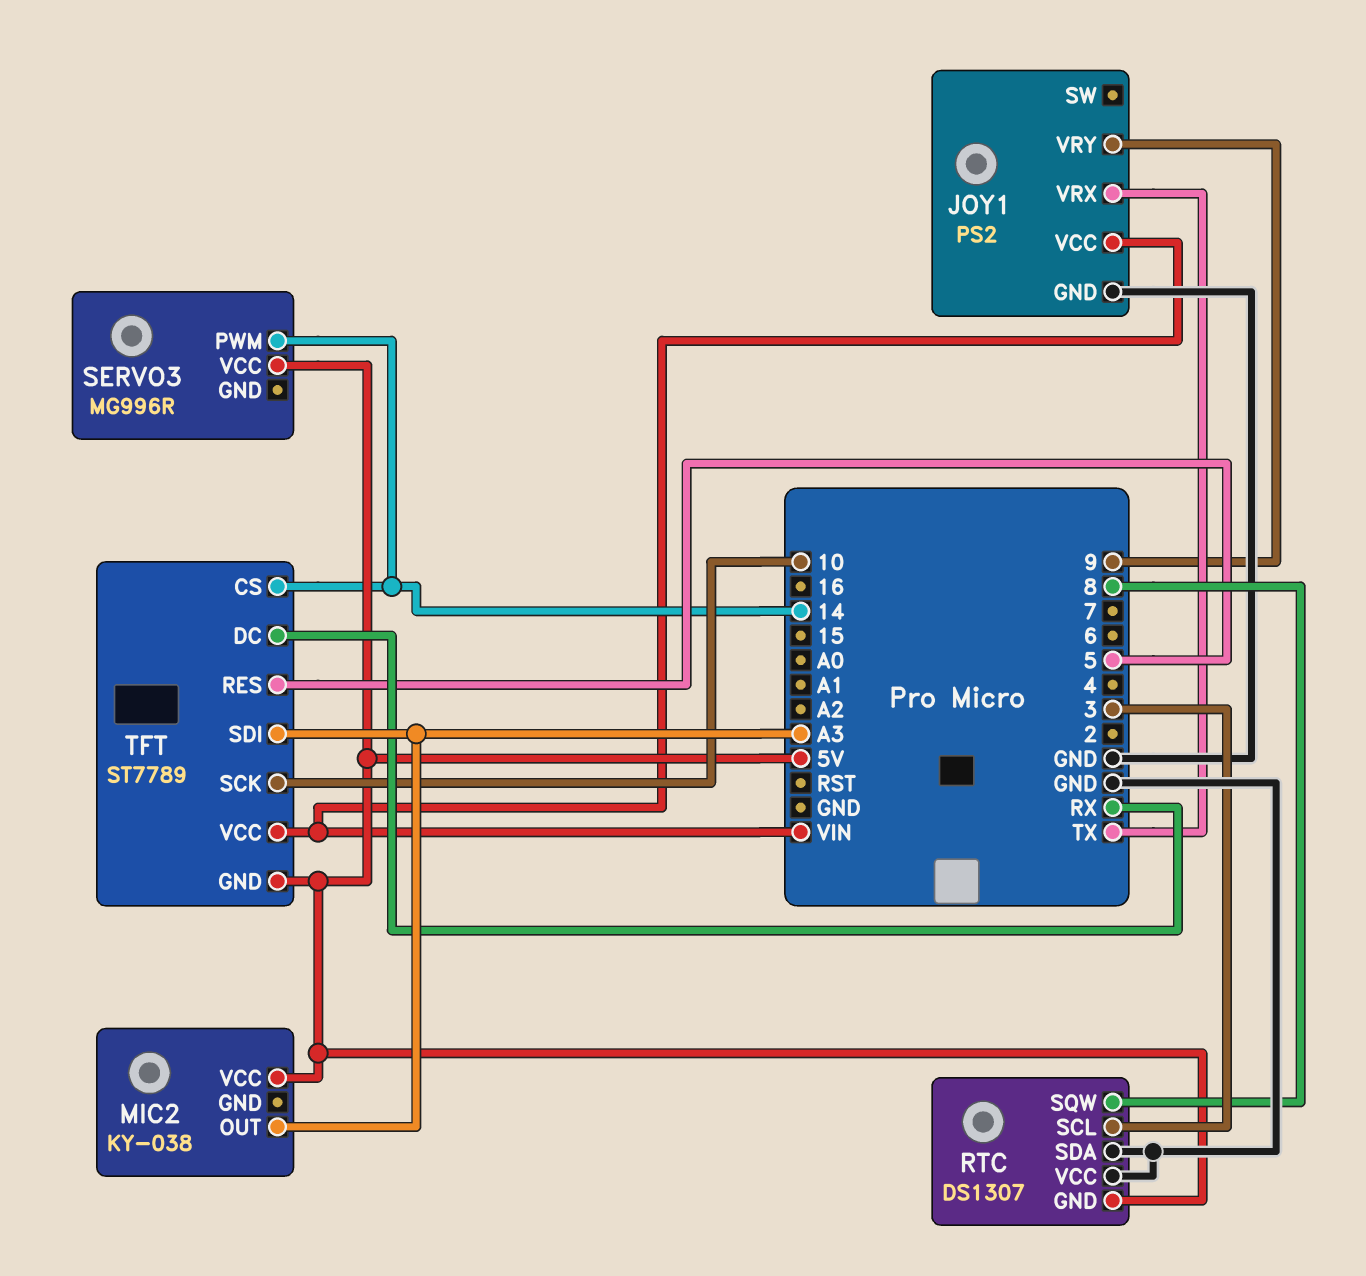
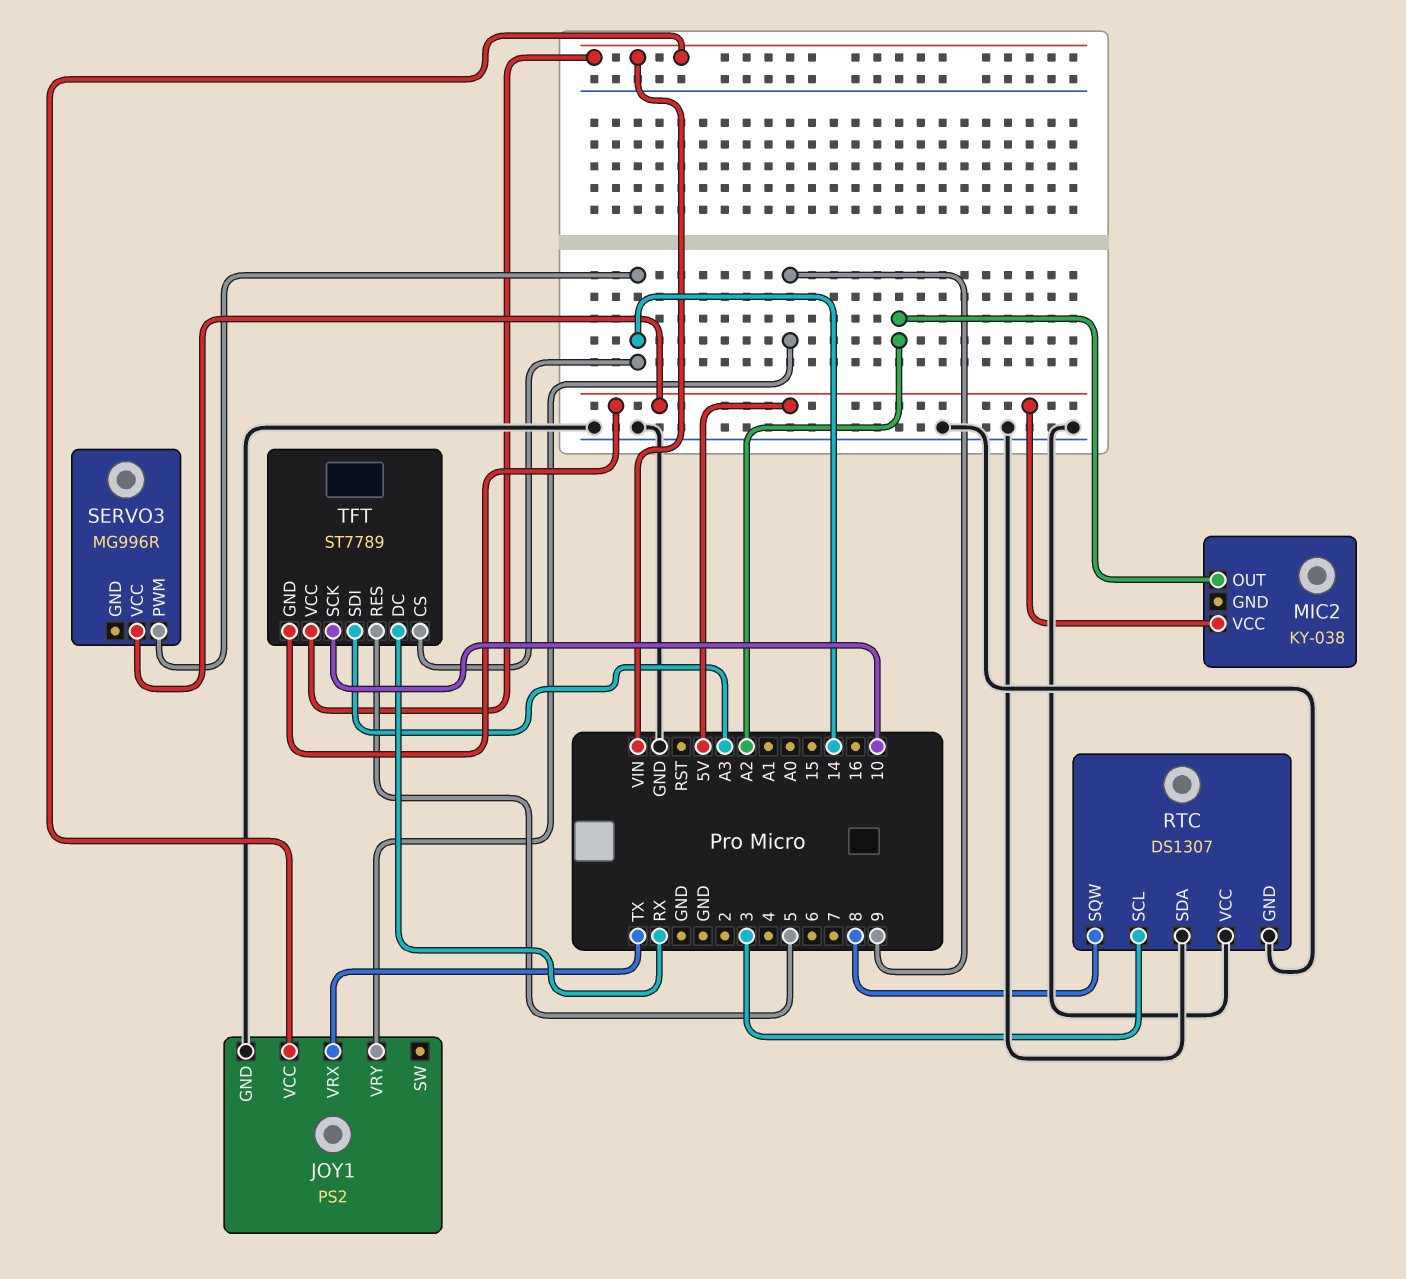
MIC2 pin OUT: A3 -> A2
RTC pin GND: 5V -> GND

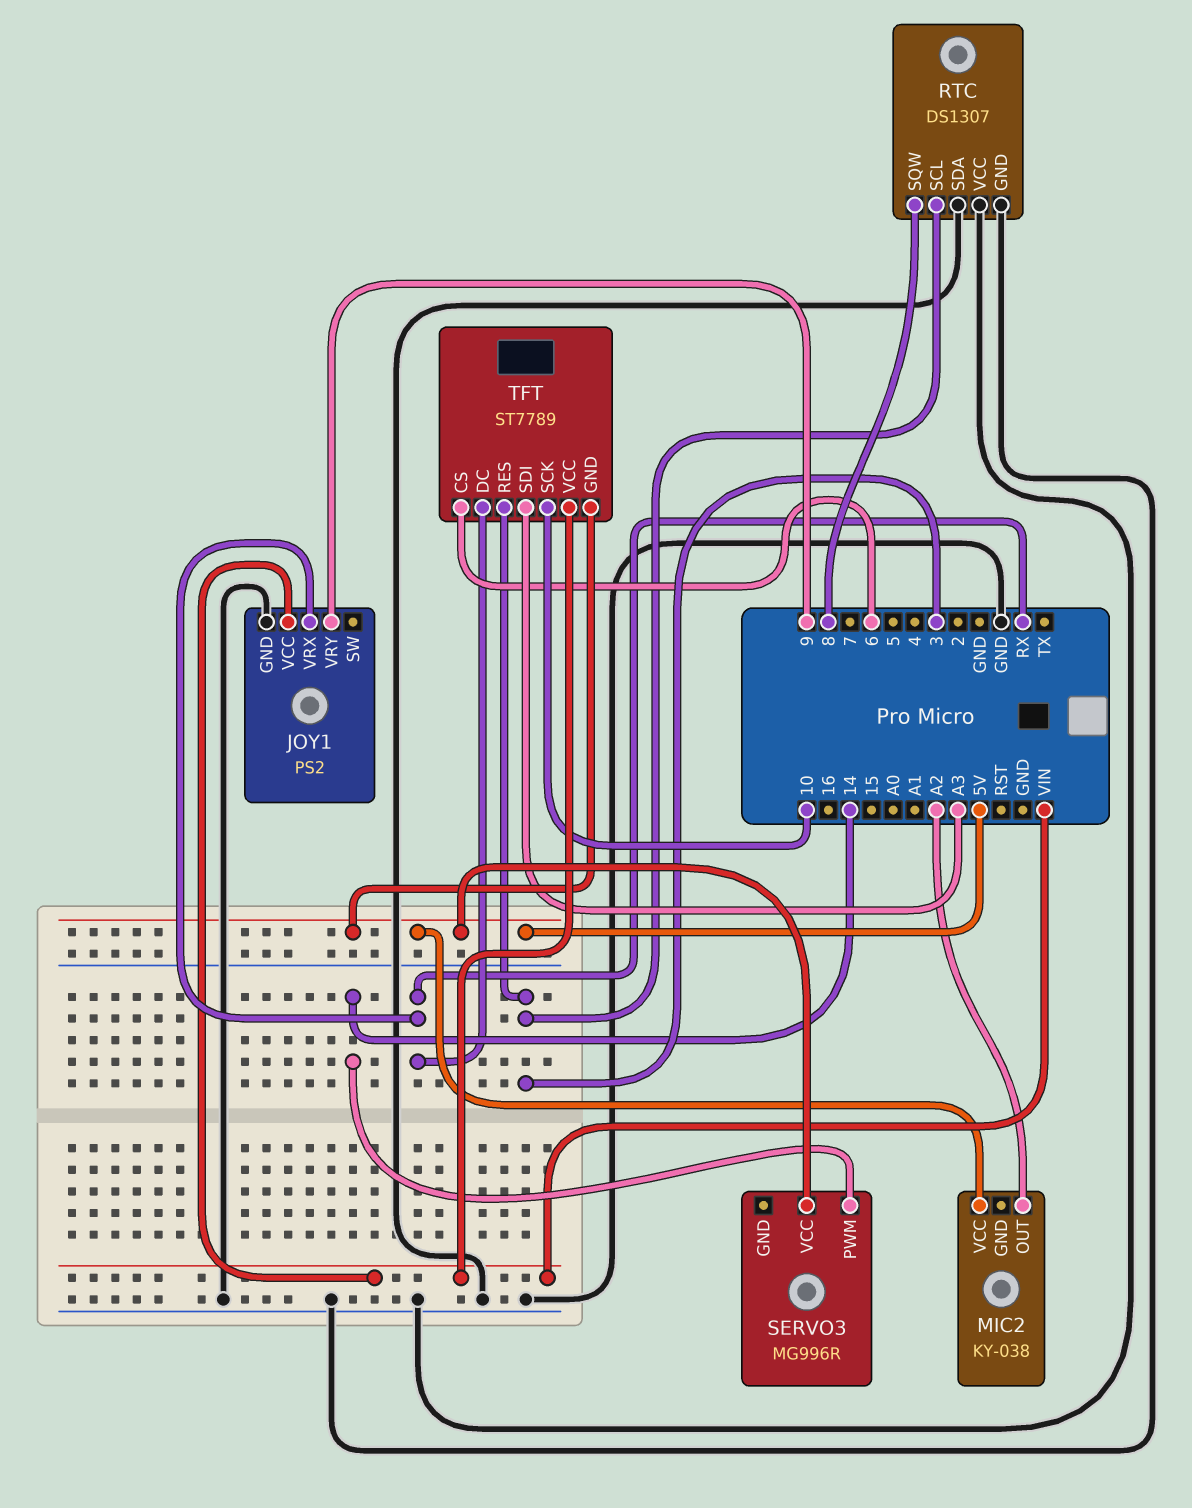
JOY1 pin VRX: TX -> RX
TFT pin CS: 14 -> 6
TFT pin RES: 5 -> 3

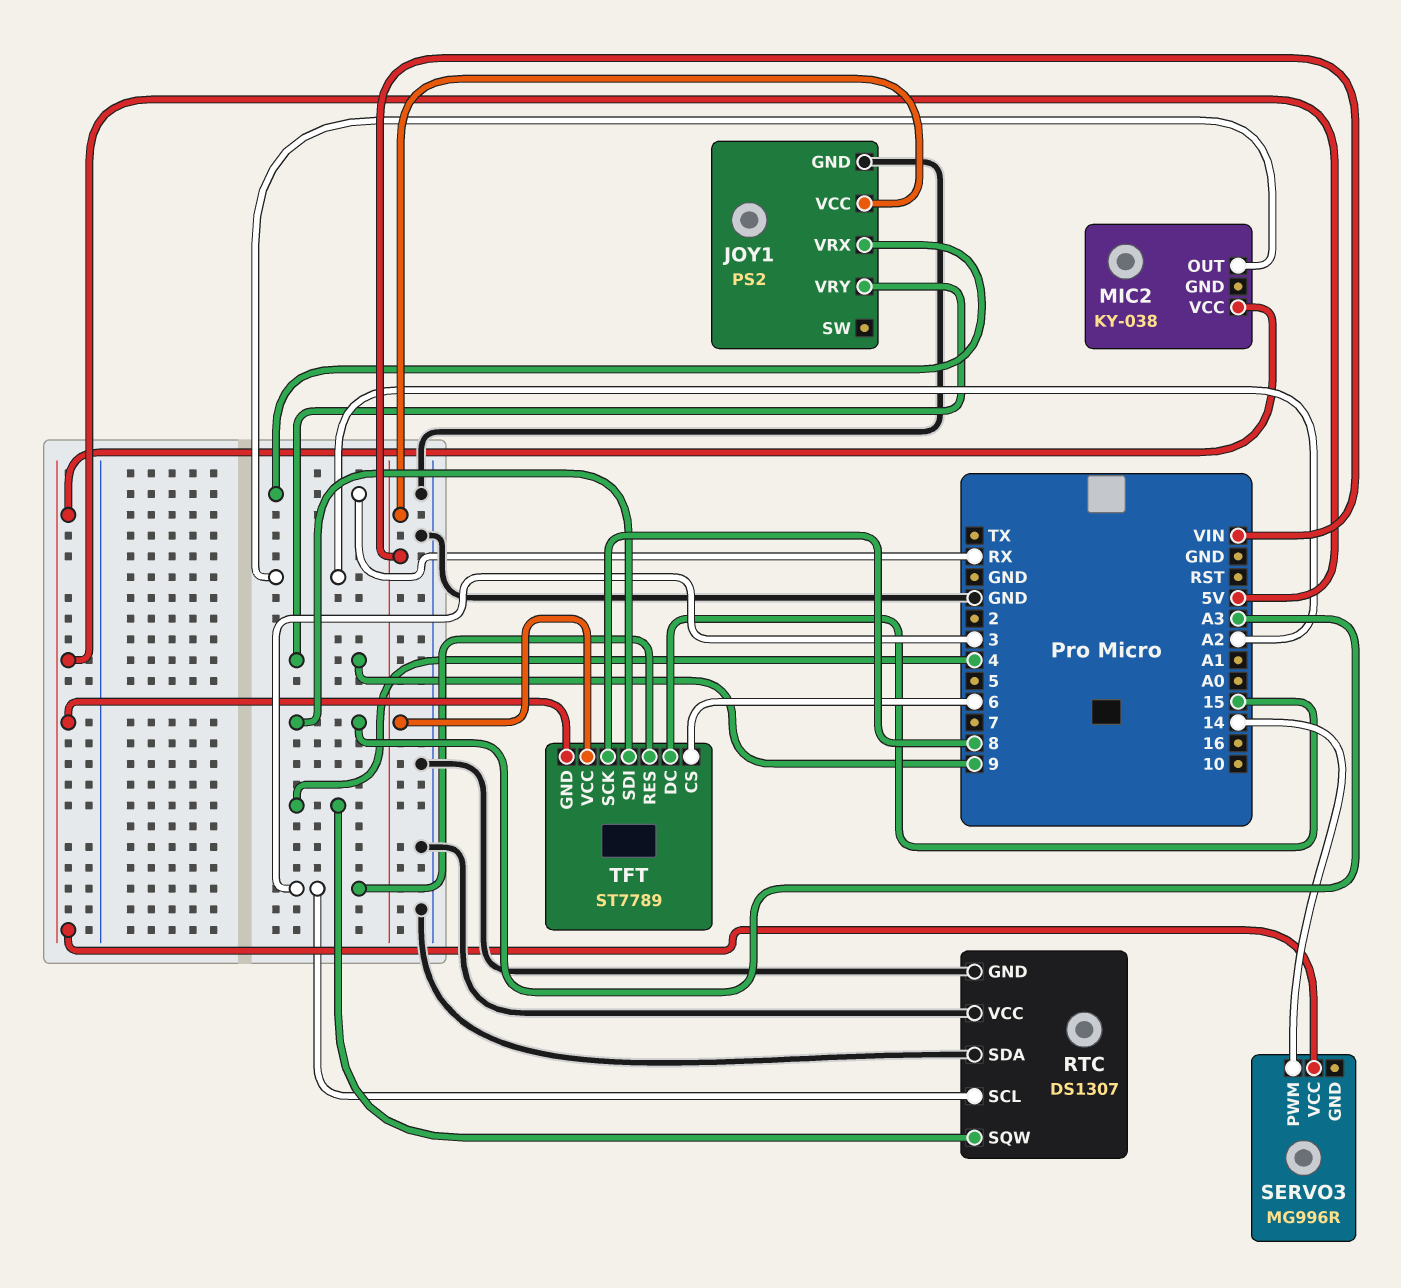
RTC pin SQW: 8 -> 4
TFT pin DC: RX -> 15
TFT pin SCK: 10 -> 8

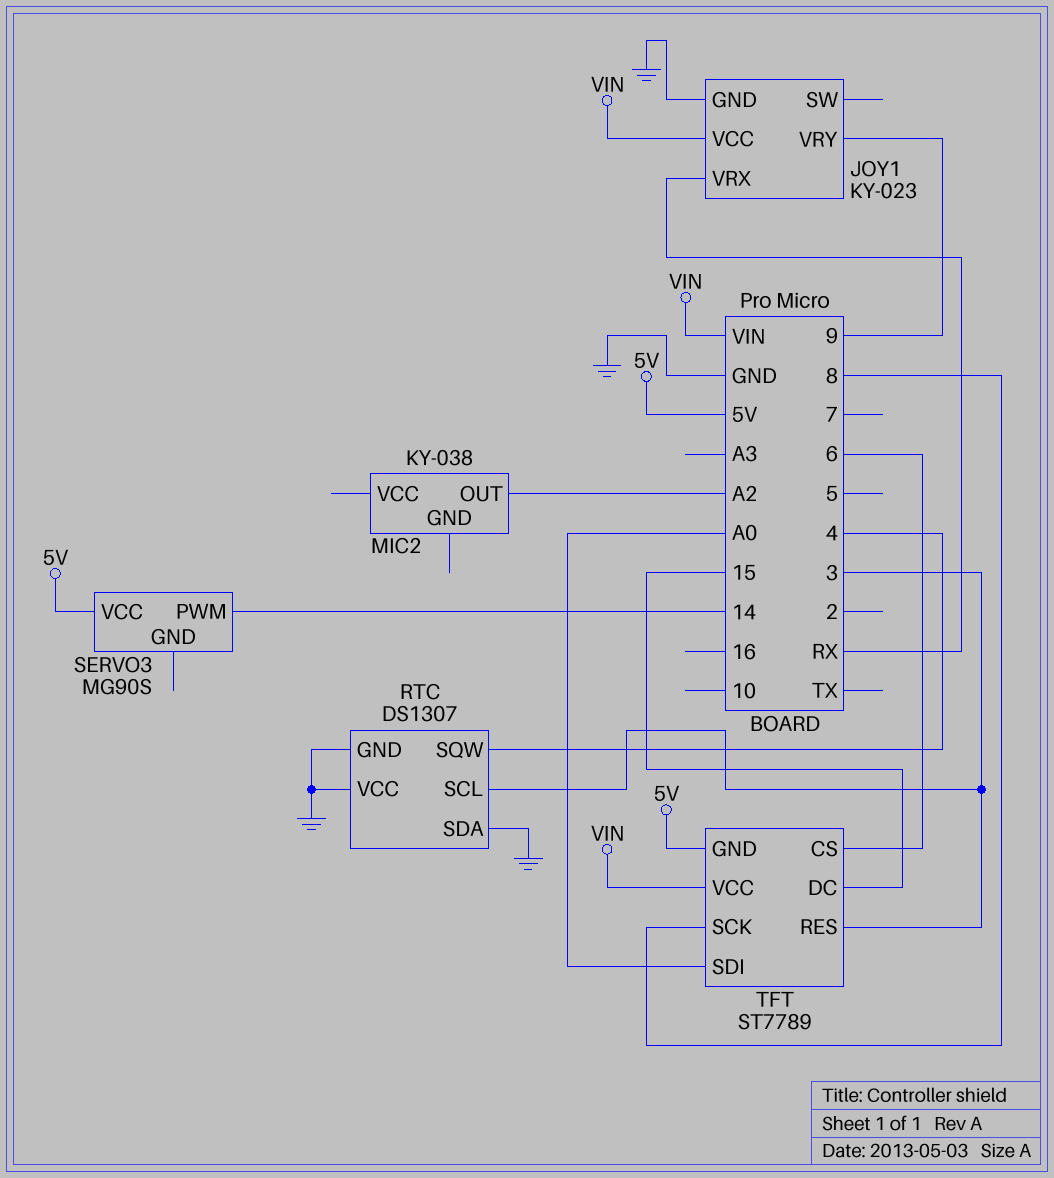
JOY1: PS2 -> KY-023
MIC2 pin VCC: 5V -> none
SERVO3: MG996R -> MG90S
TFT pin SDI: A3 -> A0

